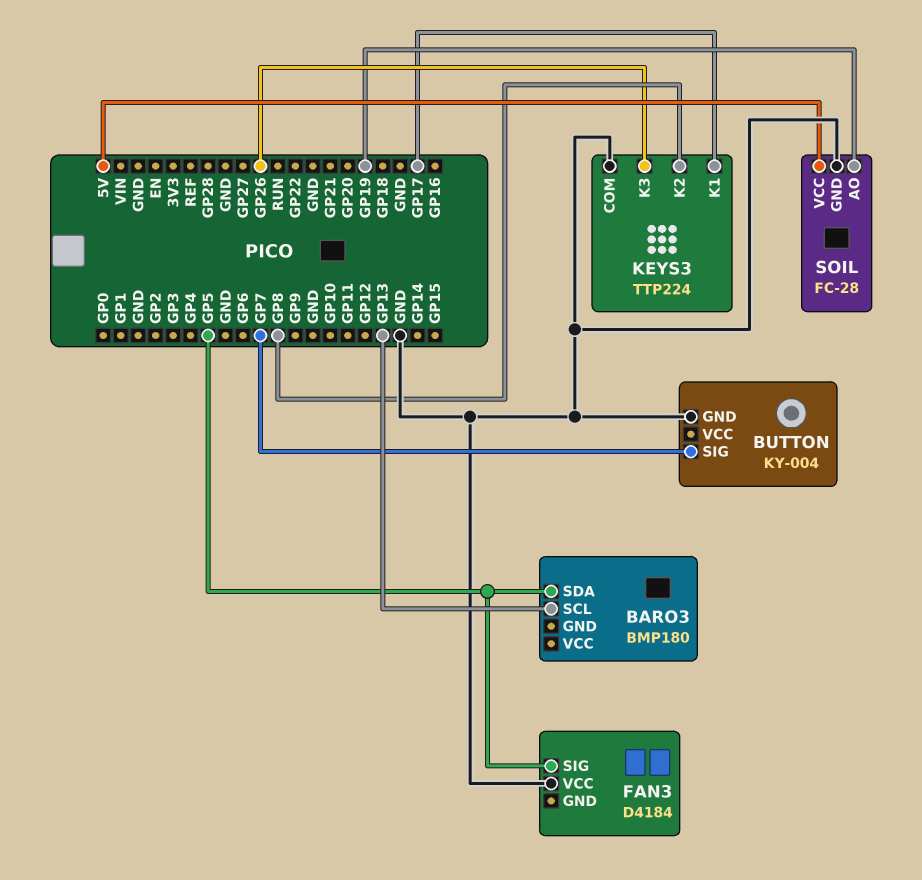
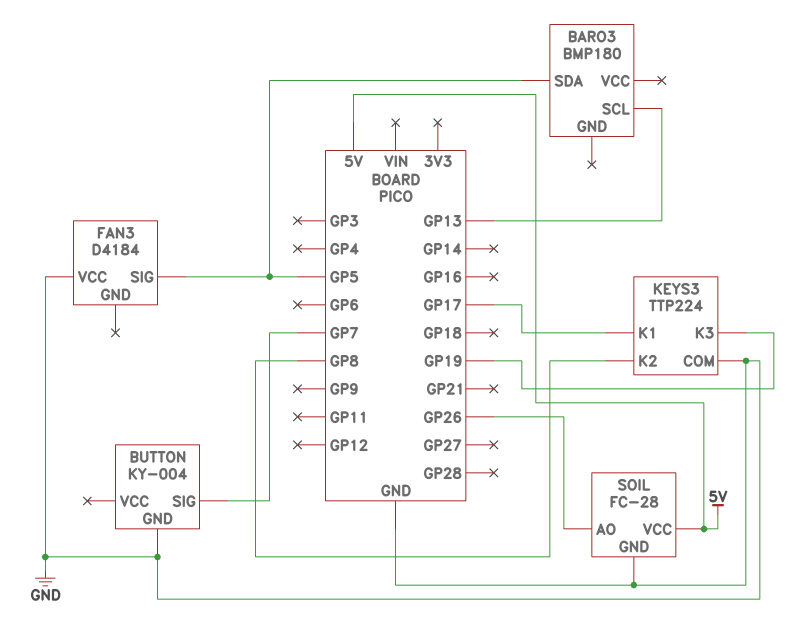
KEYS3 pin K3: GP26 -> GP19
SOIL pin AO: GP19 -> GP26

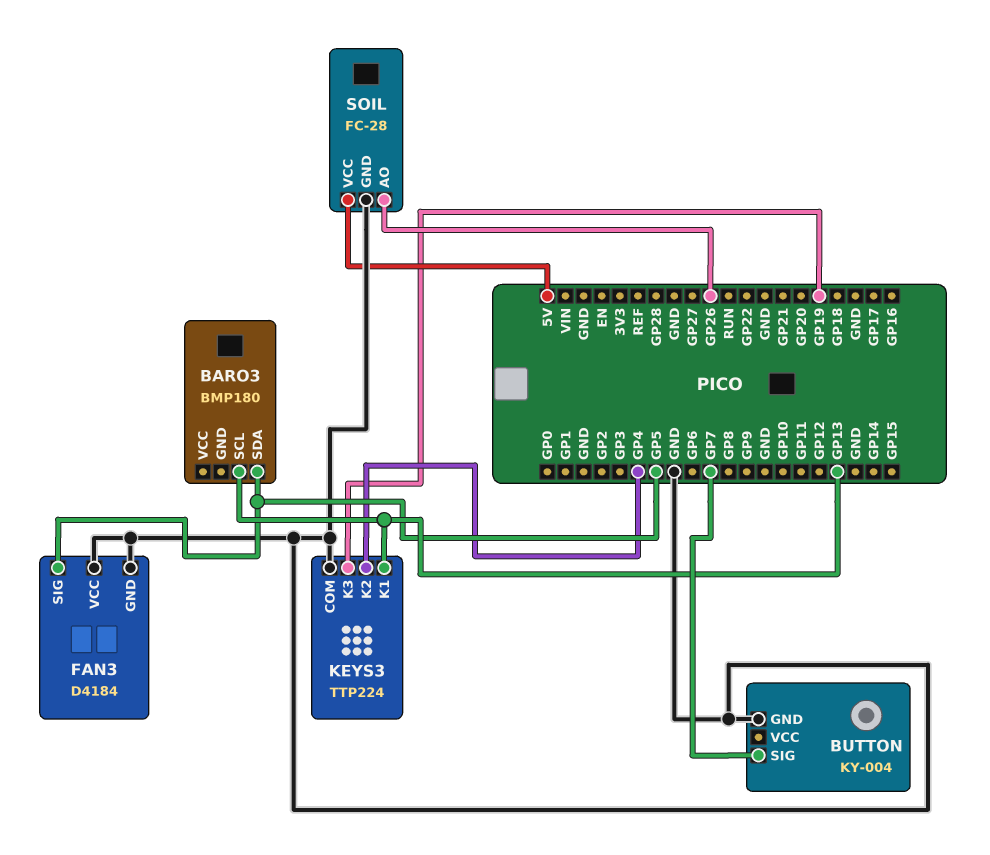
FAN3 pin GND: none -> GND
KEYS3 pin K1: GP17 -> GP13
KEYS3 pin K2: GP8 -> GP4

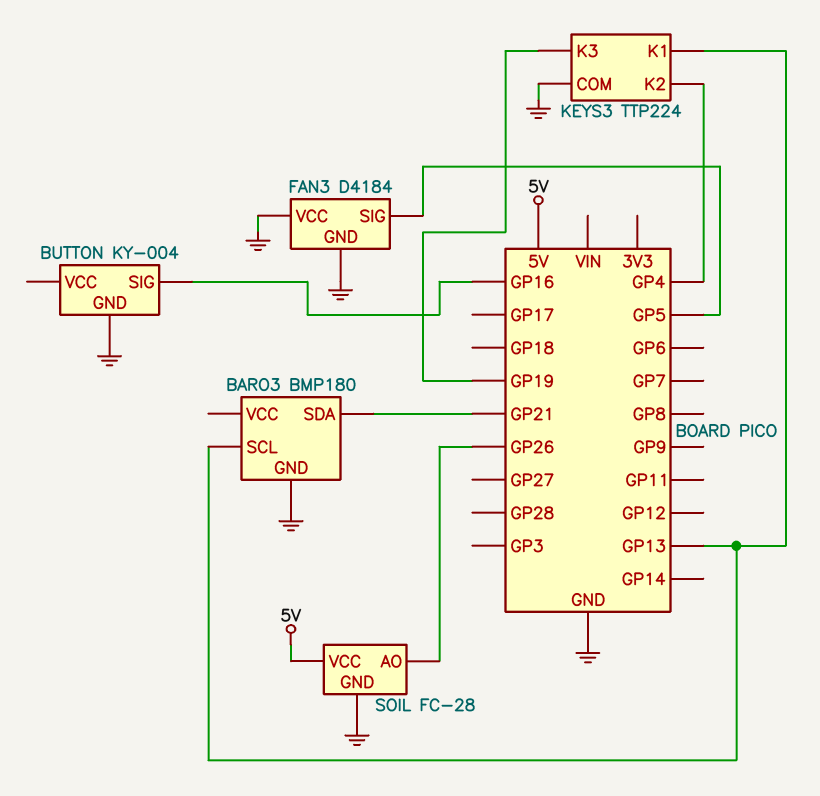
BARO3 pin GND: none -> GND
BARO3 pin SDA: GP5 -> GP21
BUTTON pin SIG: GP7 -> GP16

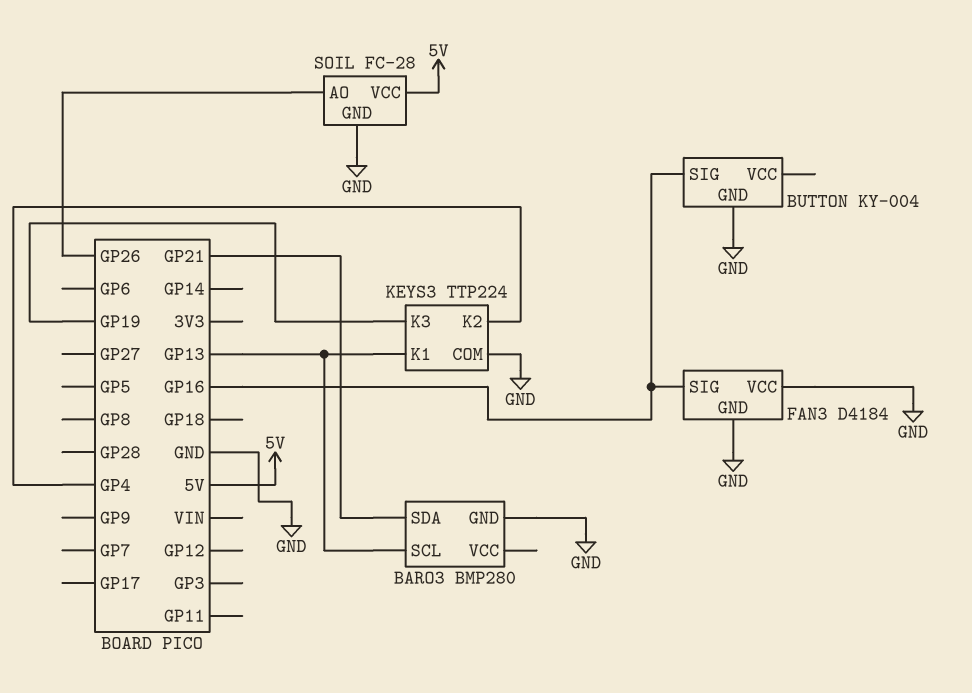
BARO3: BMP180 -> BMP280
FAN3 pin SIG: GP5 -> GP16

